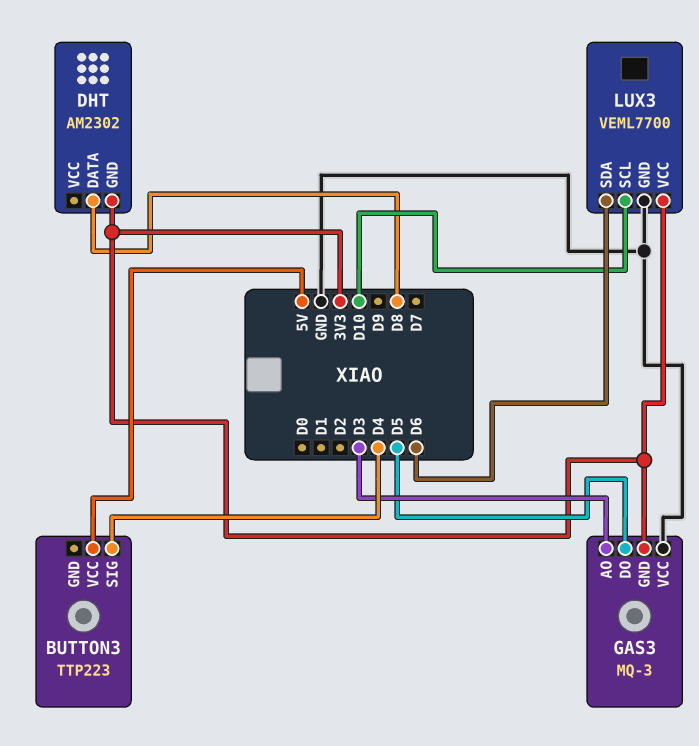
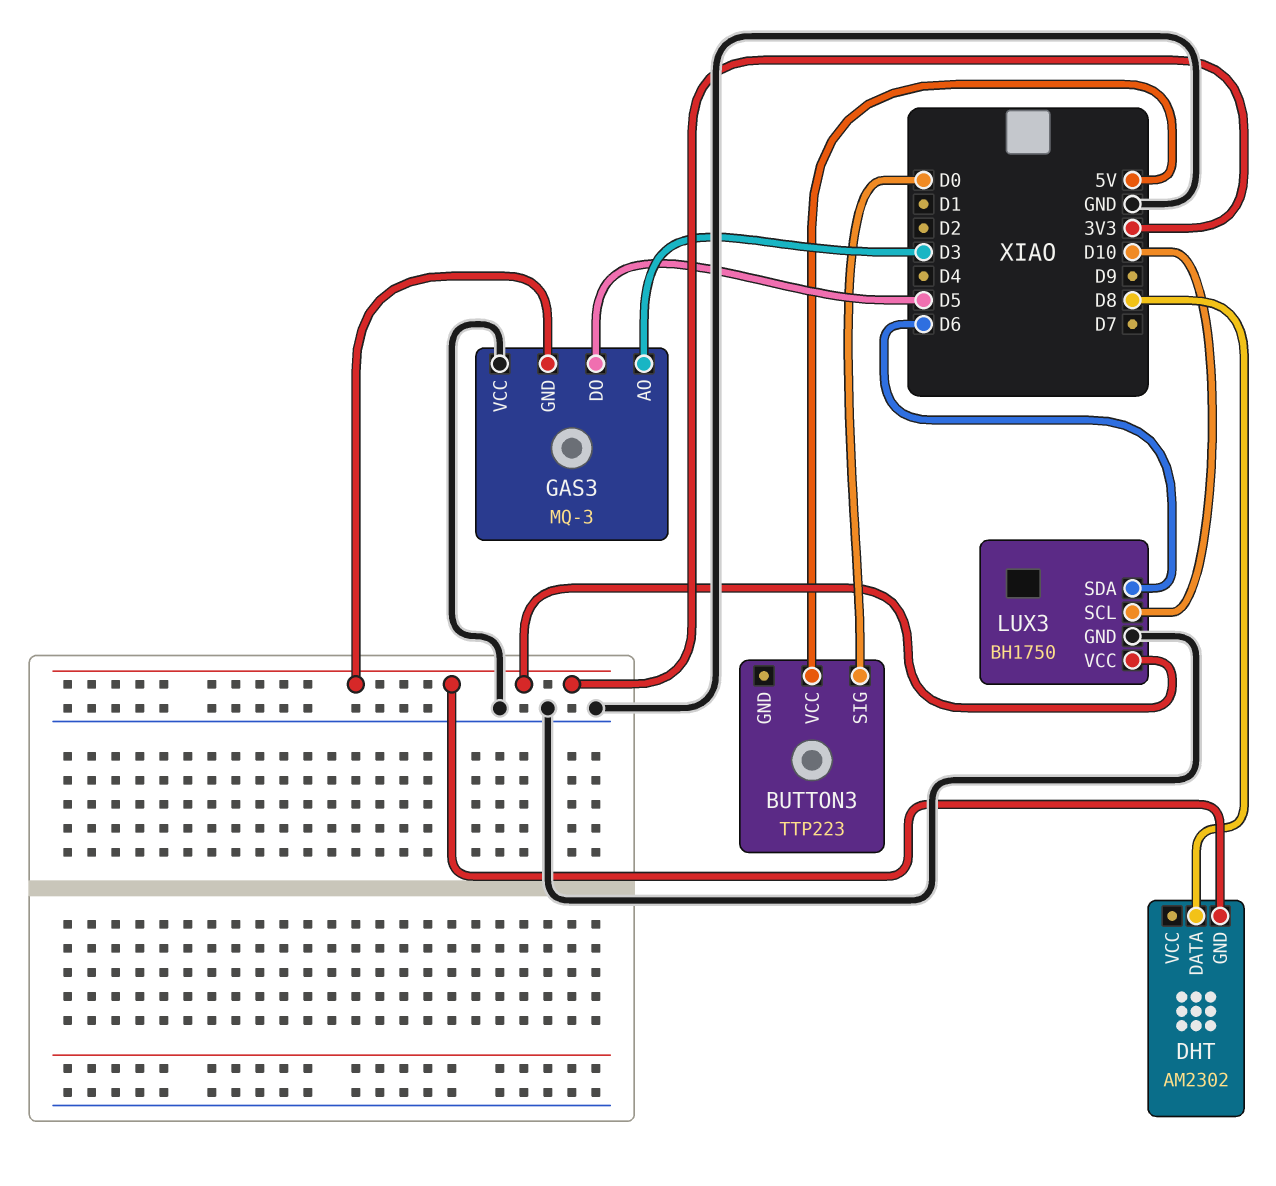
BUTTON3 pin SIG: D4 -> D0
LUX3: VEML7700 -> BH1750

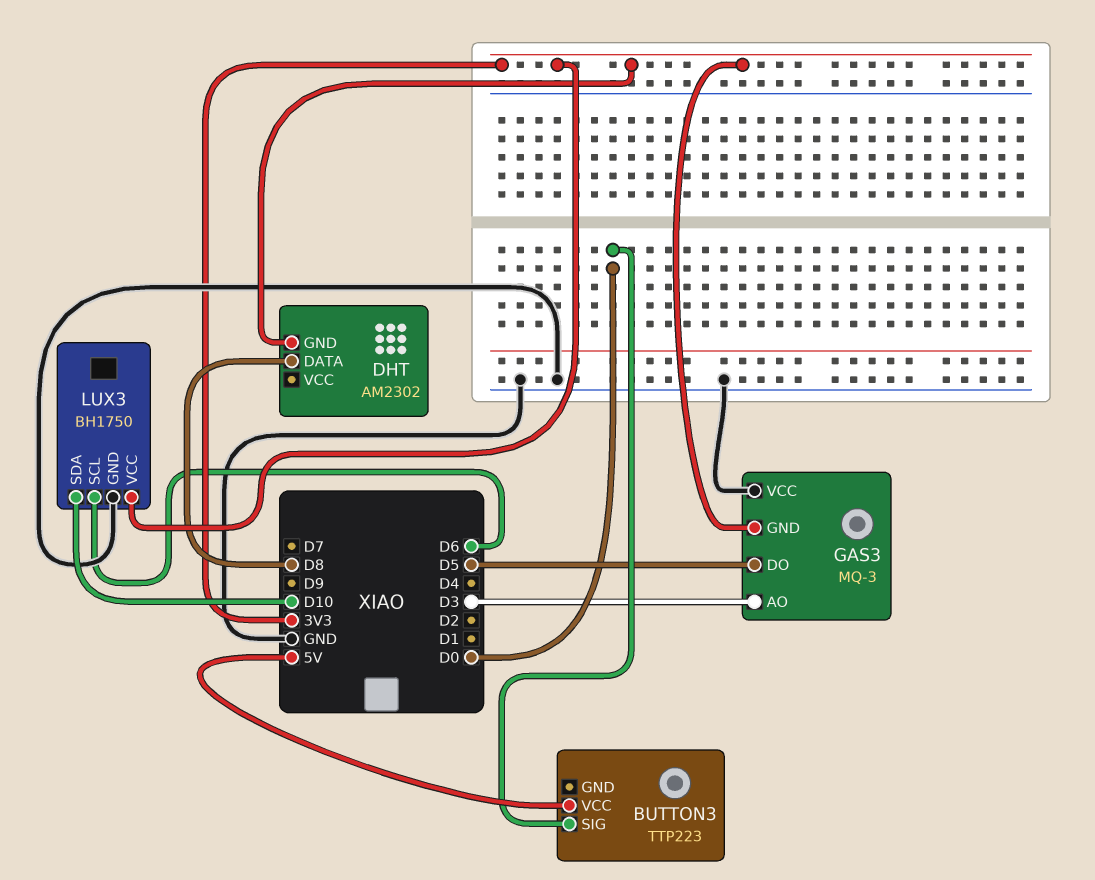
LUX3 pin SCL: D10 -> D6
LUX3 pin SDA: D6 -> D10

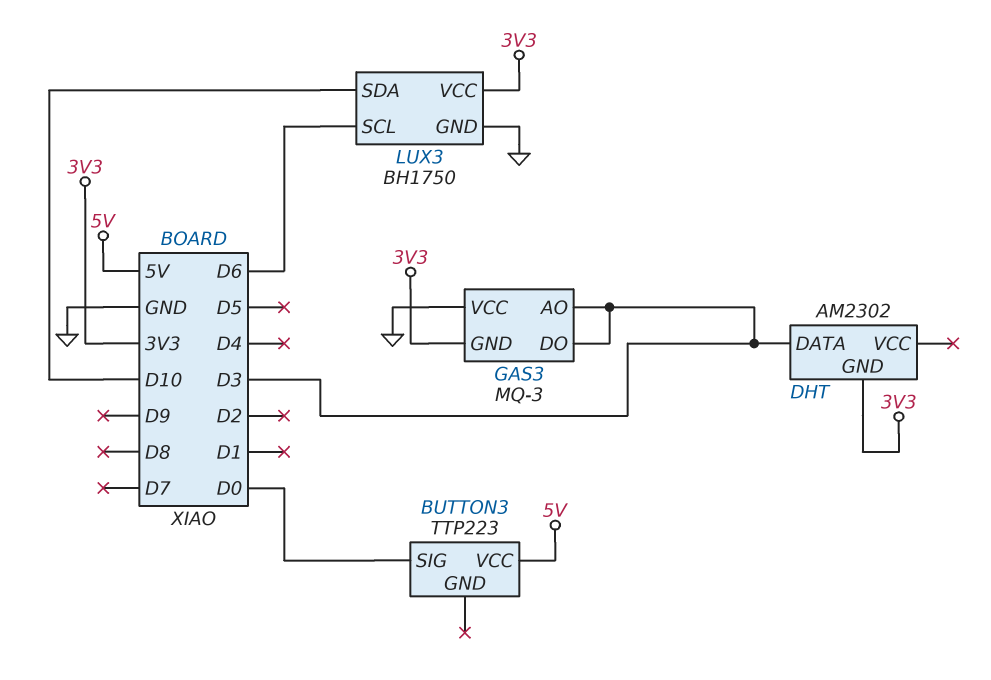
DHT pin DATA: D8 -> D3
GAS3 pin DO: D5 -> D3

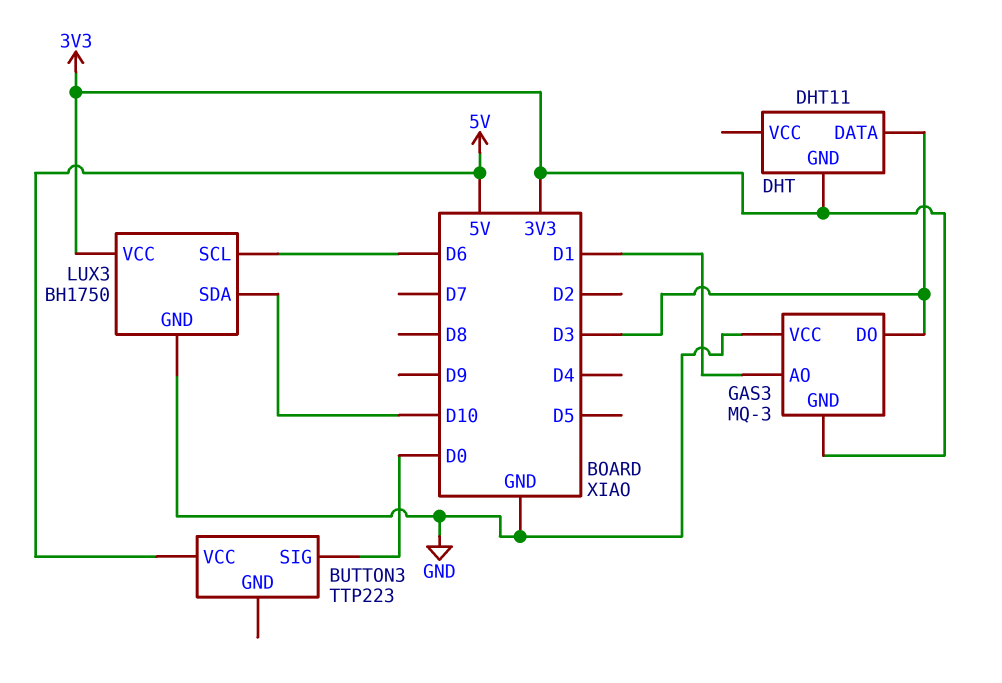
DHT: AM2302 -> DHT11
GAS3 pin AO: D3 -> D1

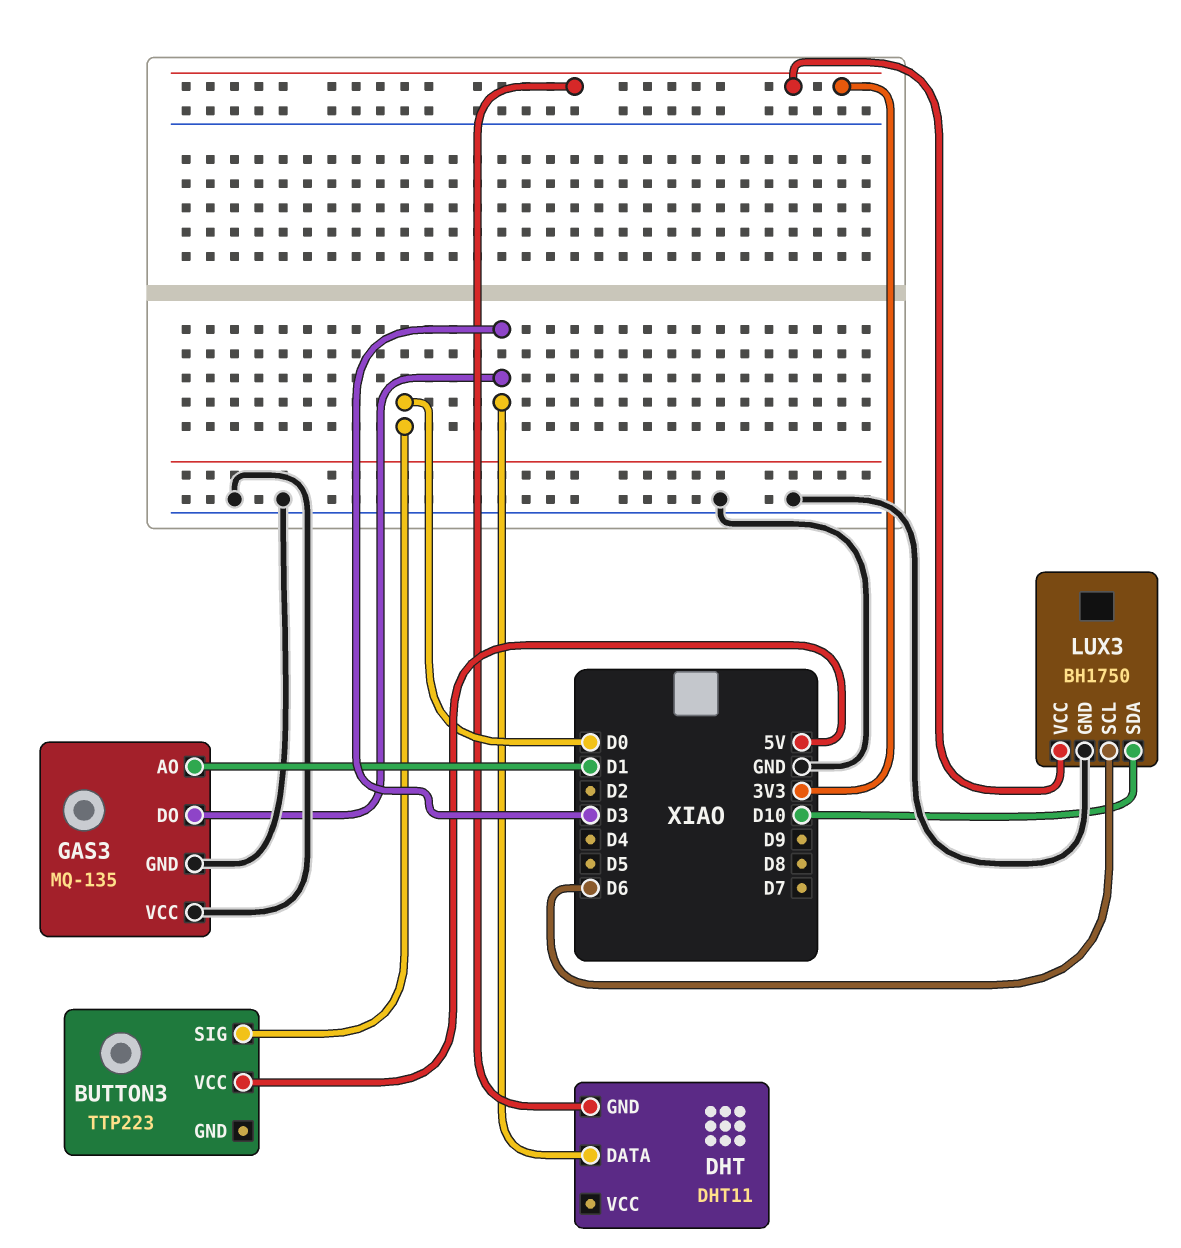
GAS3: MQ-3 -> MQ-135
GAS3 pin GND: 3V3 -> GND

